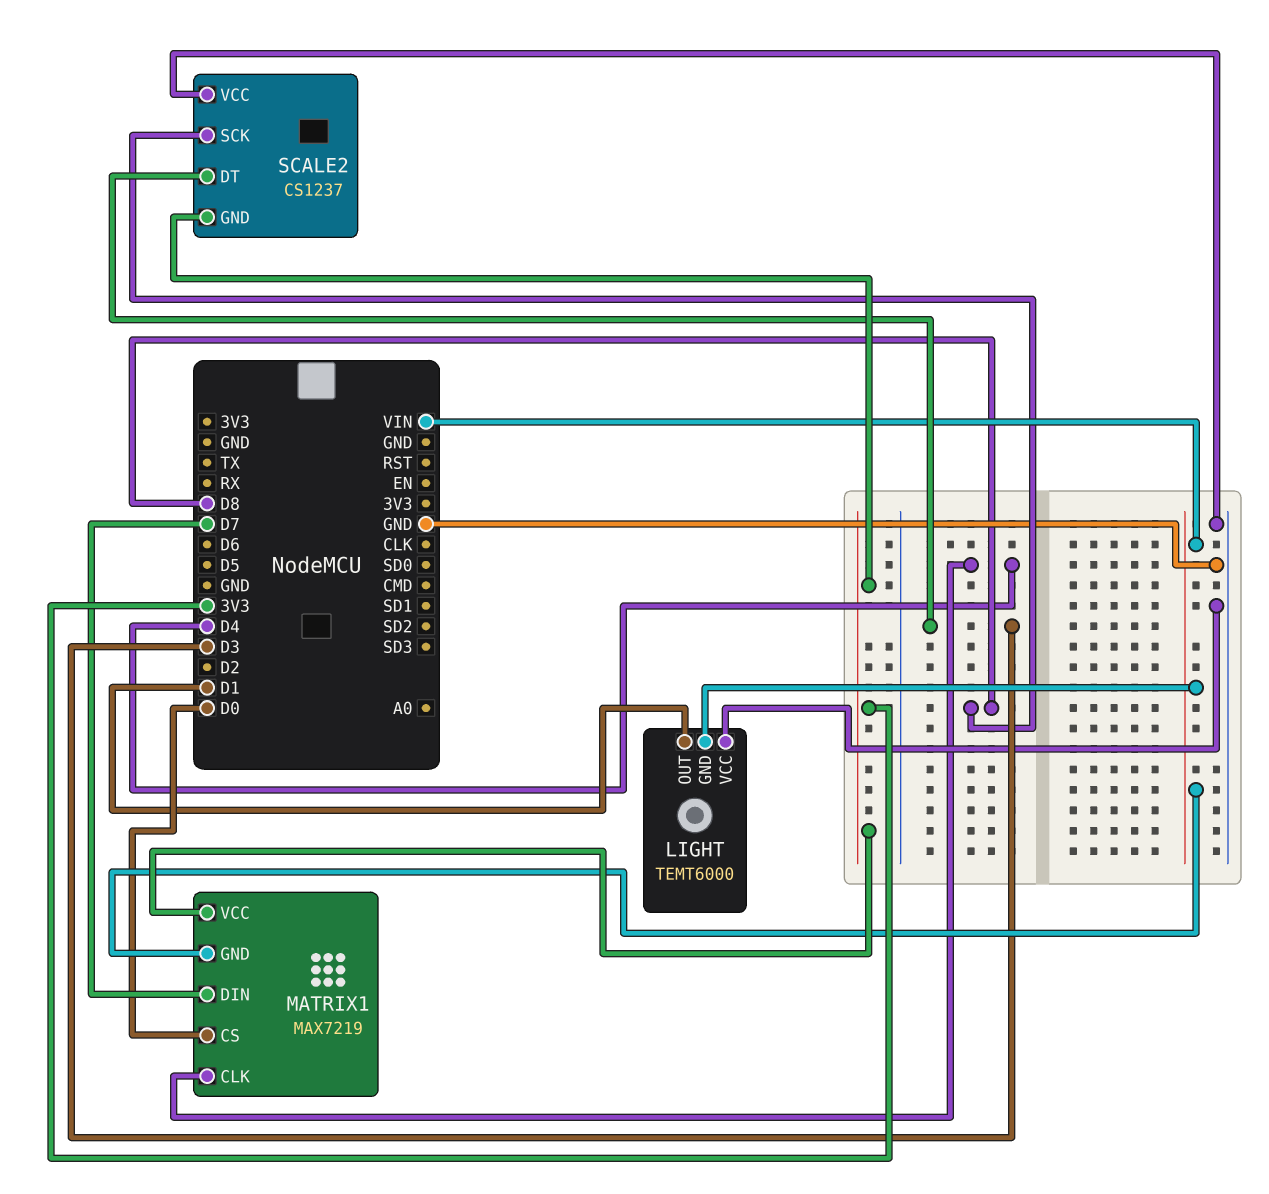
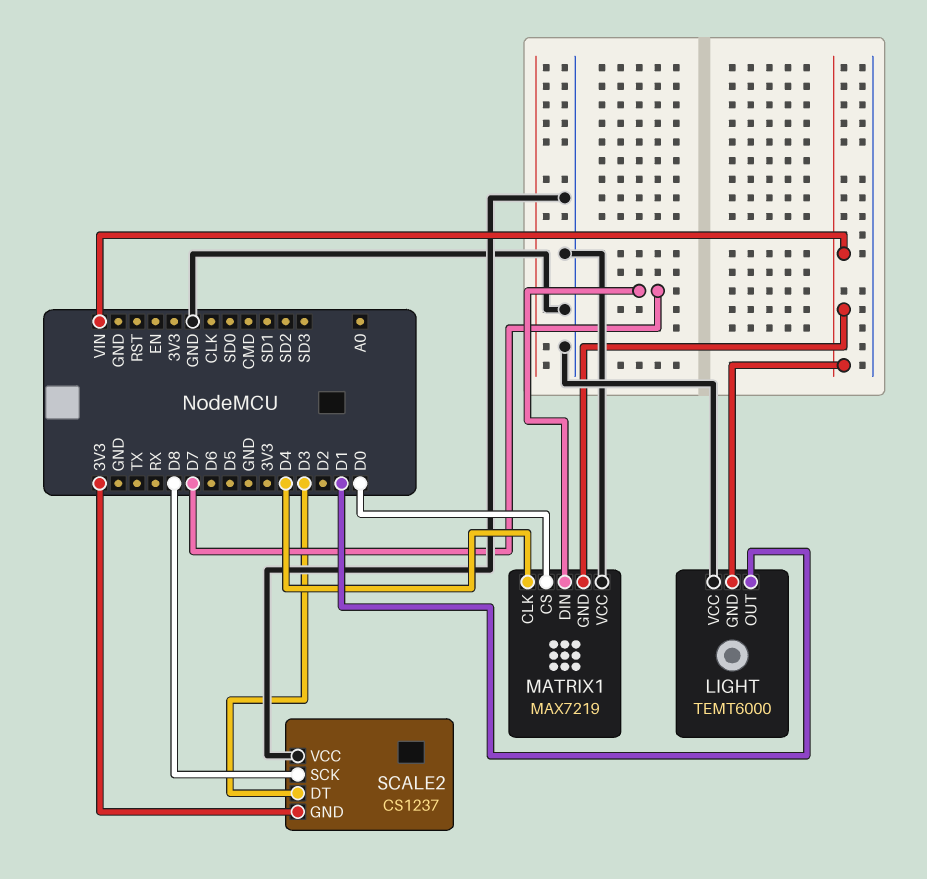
MATRIX1 pin VCC: 3V3 -> GND

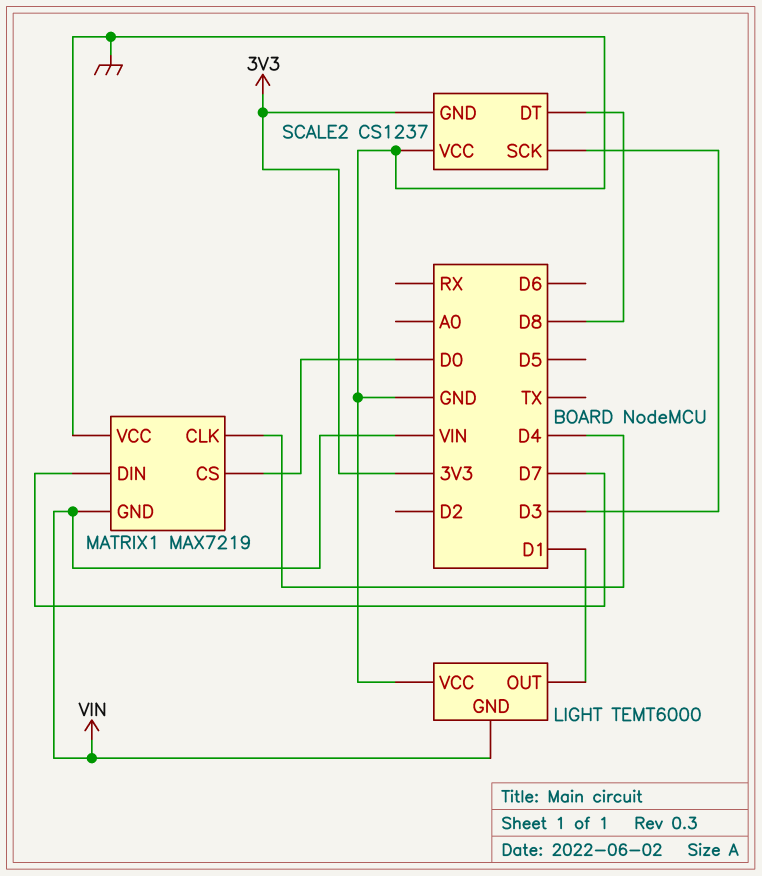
SCALE2 pin DT: D3 -> D8
SCALE2 pin SCK: D8 -> D3

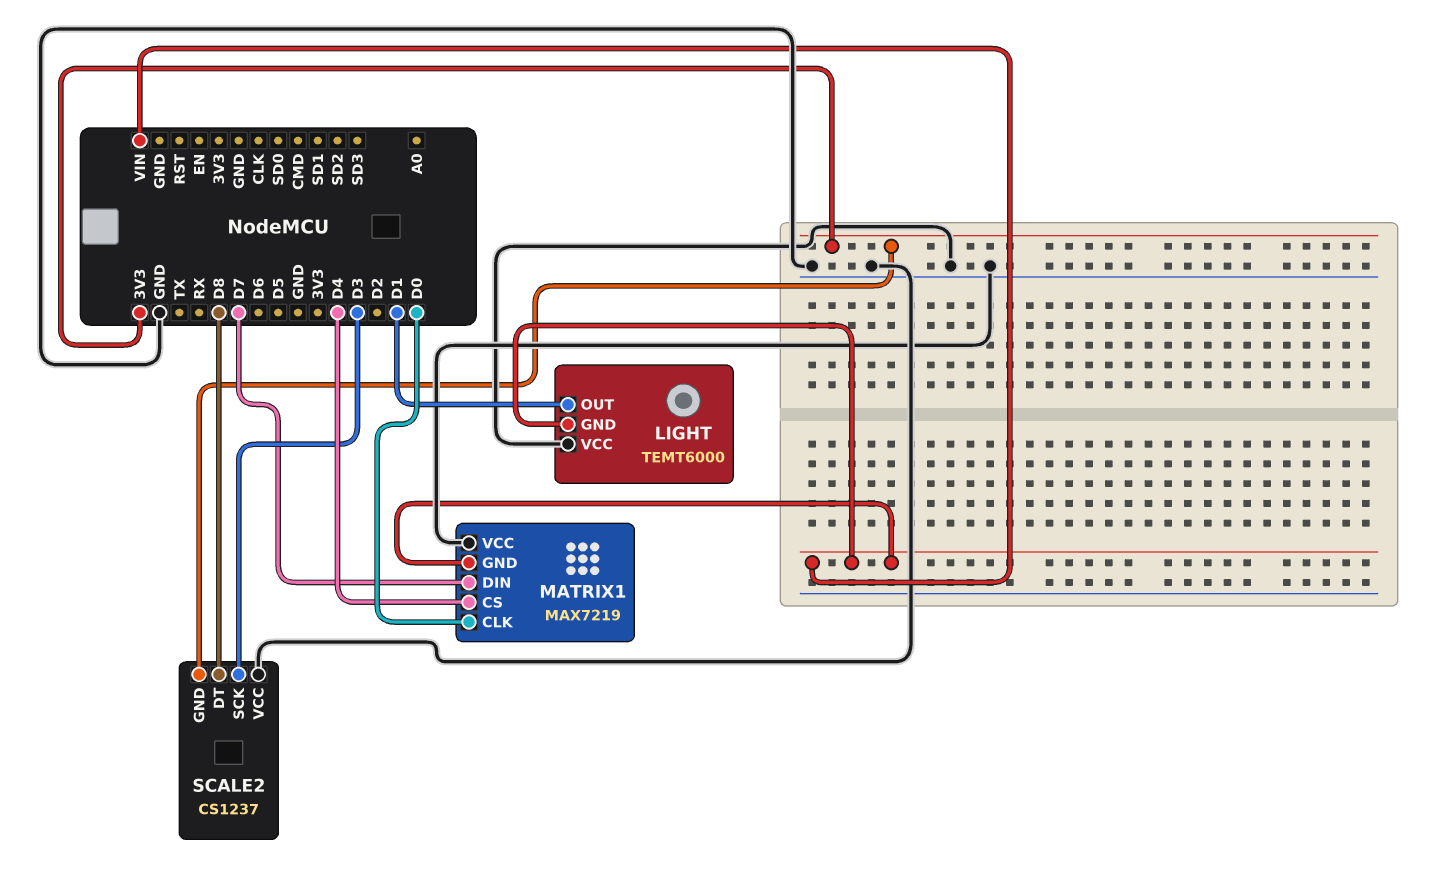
MATRIX1 pin CLK: D4 -> D0
MATRIX1 pin CS: D0 -> D4

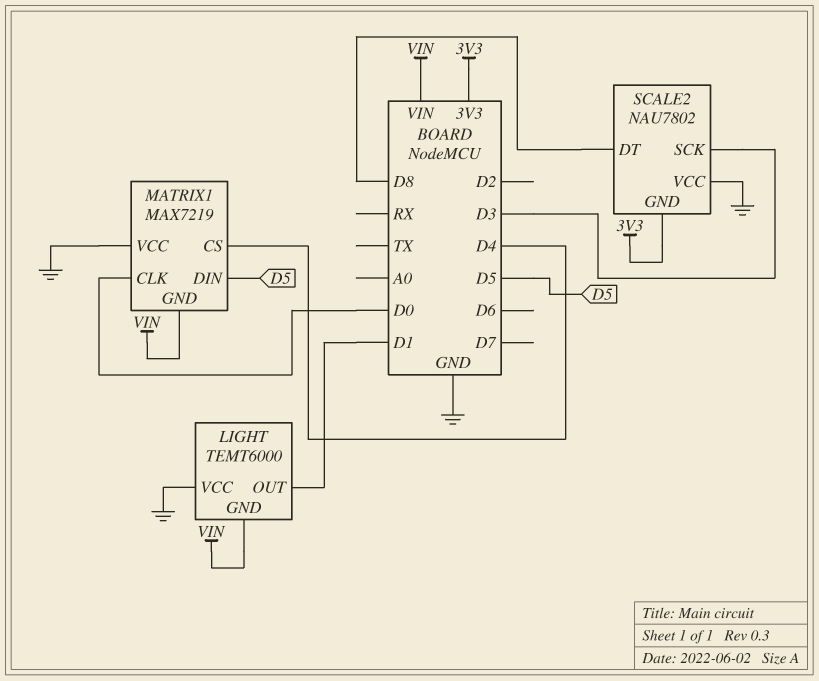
MATRIX1 pin DIN: D7 -> D5
SCALE2: CS1237 -> NAU7802

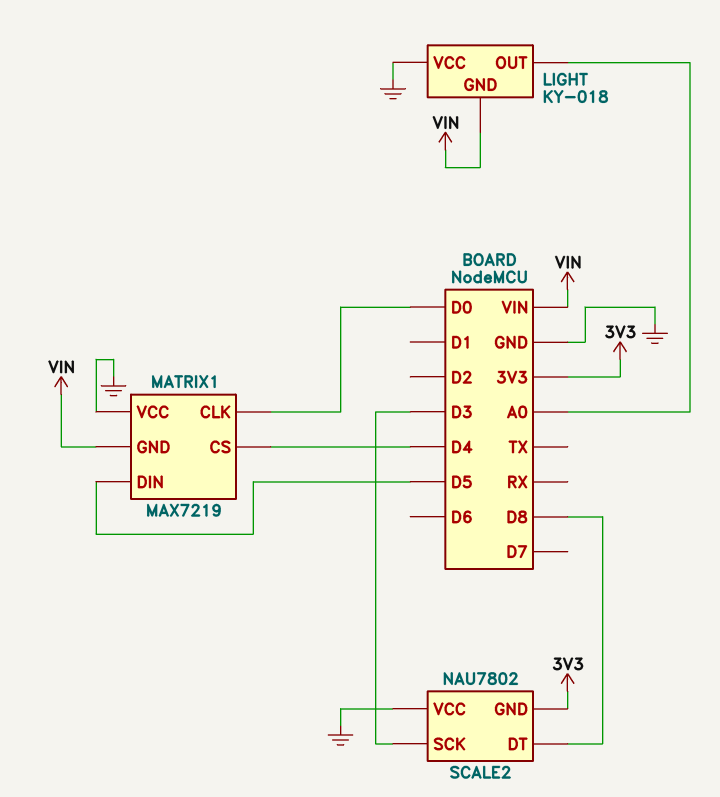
LIGHT: TEMT6000 -> KY-018
LIGHT pin OUT: D1 -> A0

